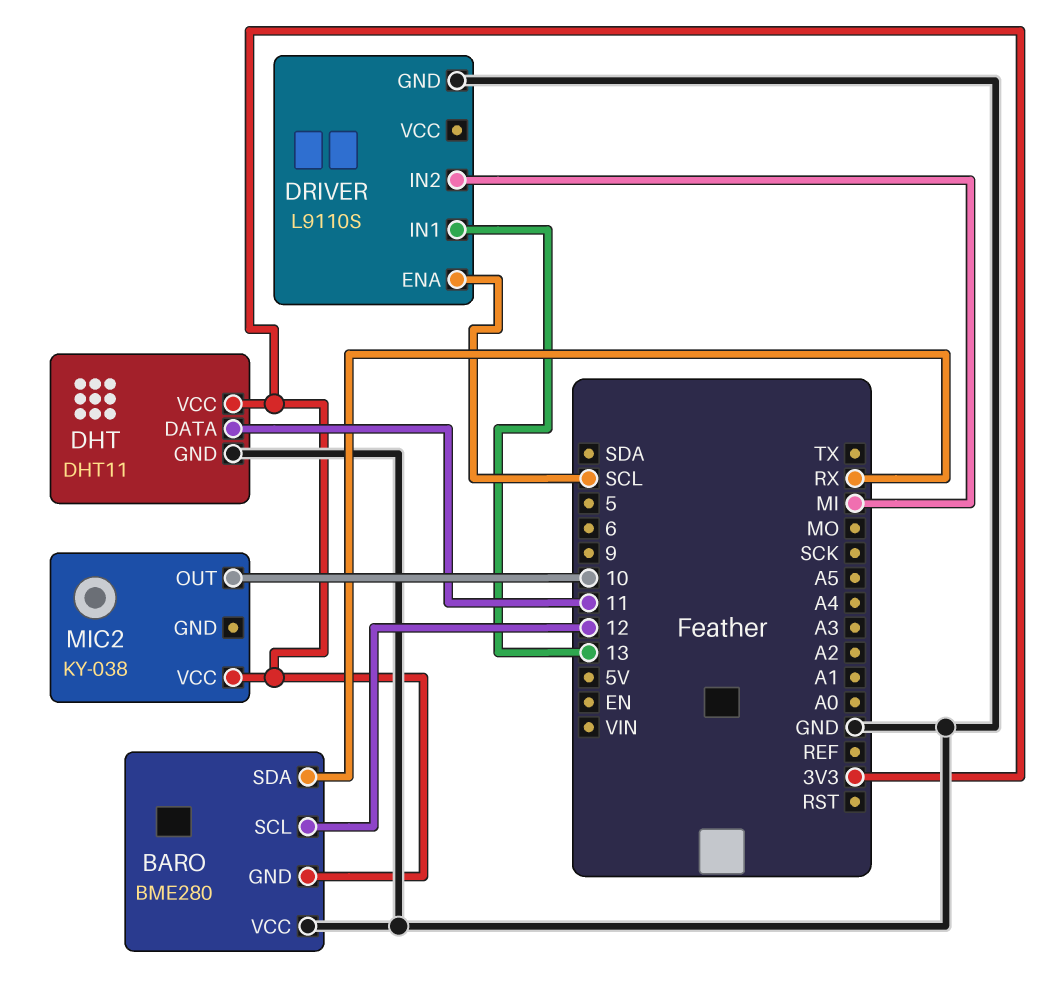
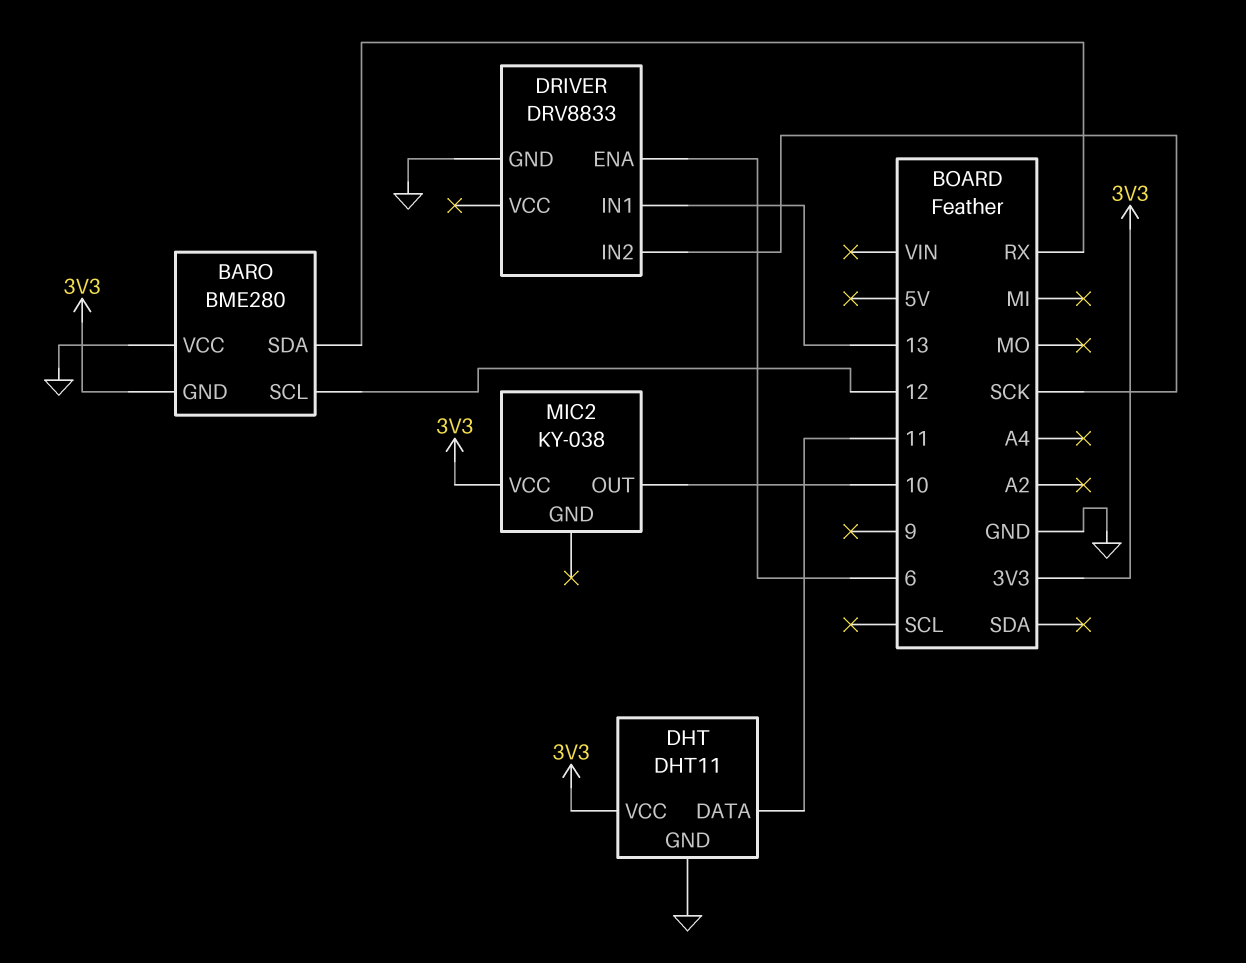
DRIVER: L9110S -> DRV8833
DRIVER pin ENA: SCL -> 6
DRIVER pin IN2: MI -> SCK

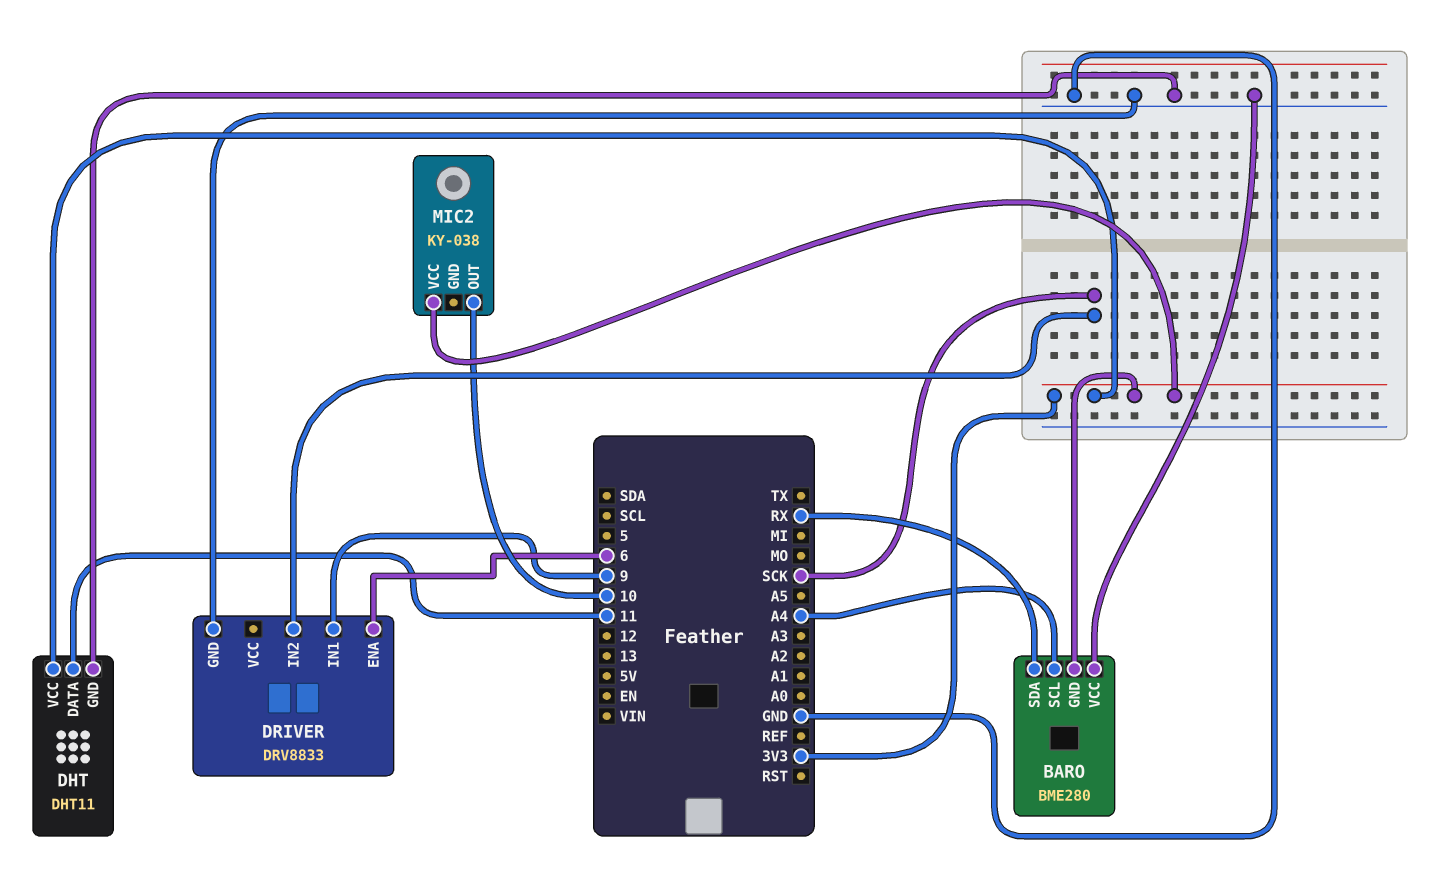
BARO pin SCL: 12 -> A4
DRIVER pin IN1: 13 -> 9

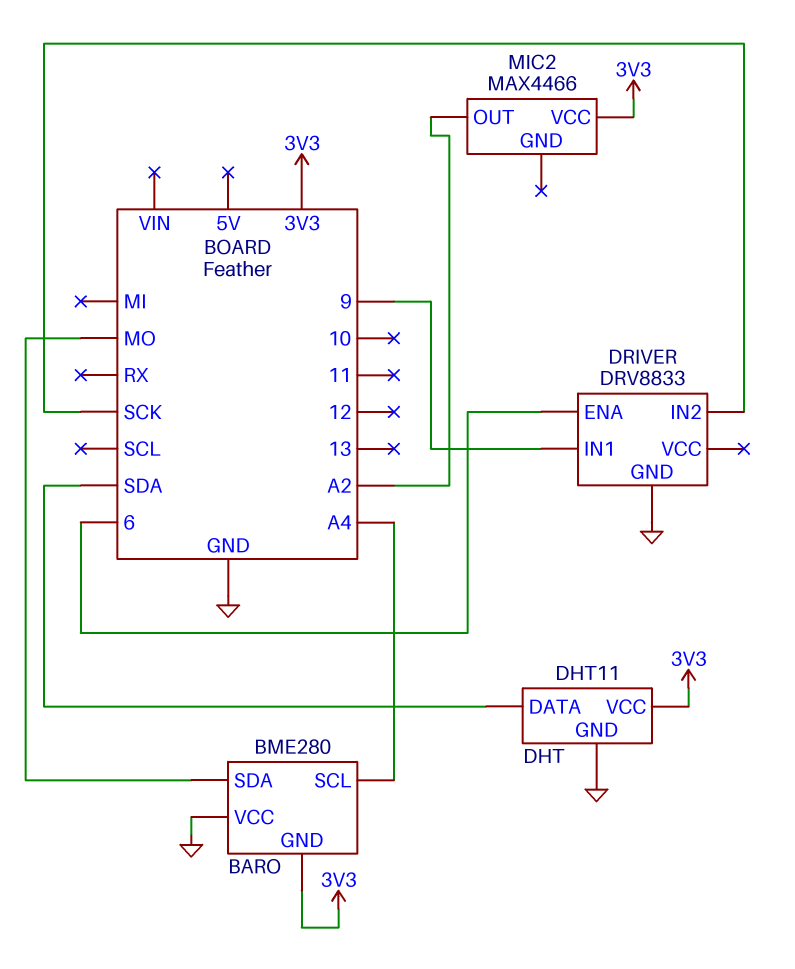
BARO pin SDA: RX -> MO
DHT pin DATA: 11 -> SDA
MIC2: KY-038 -> MAX4466
MIC2 pin OUT: 10 -> A2

